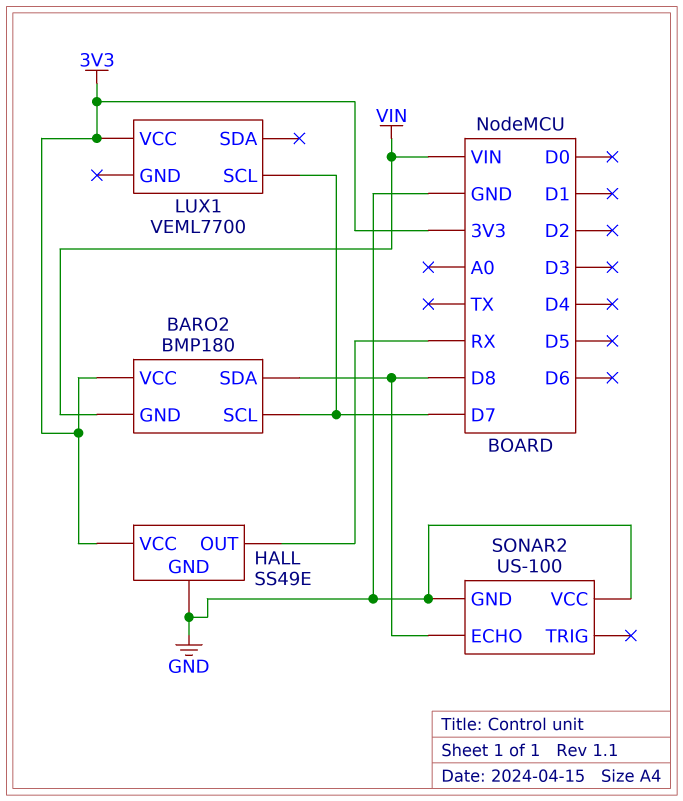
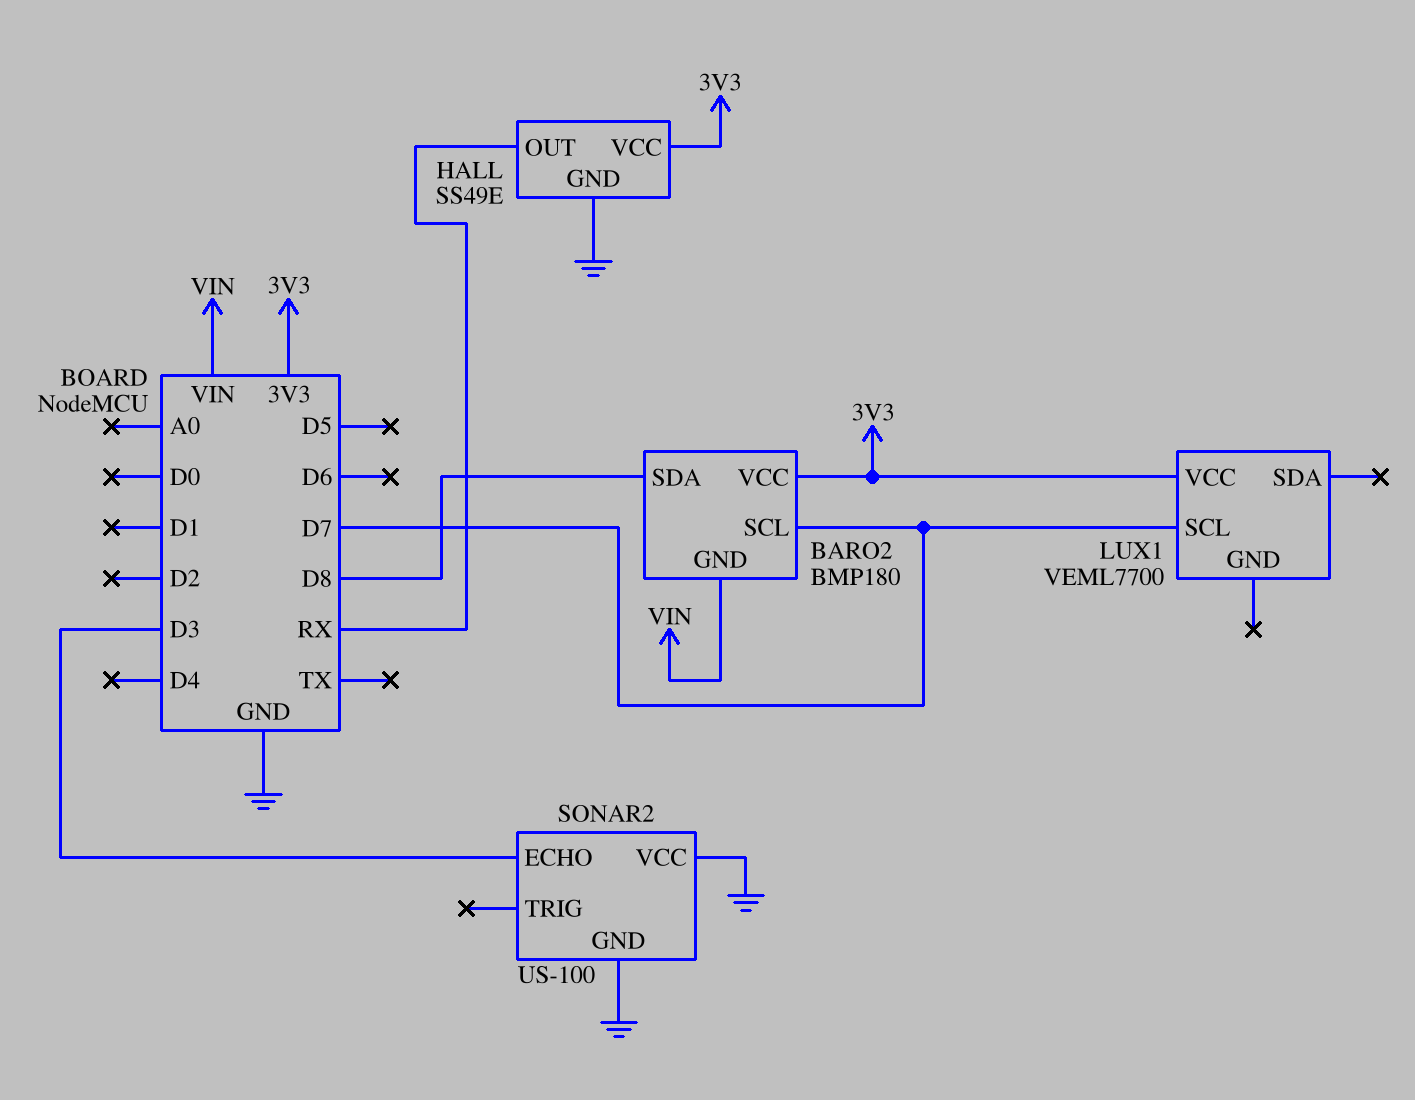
SONAR2 pin ECHO: D8 -> D3

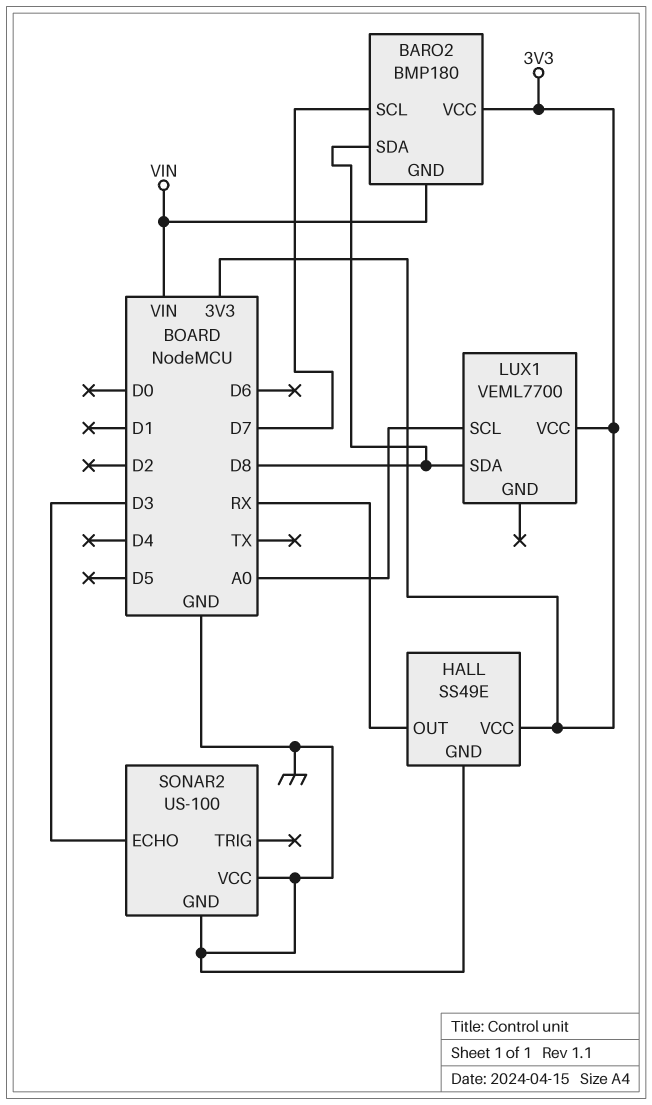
LUX1 pin SCL: D7 -> A0
LUX1 pin SDA: none -> D8

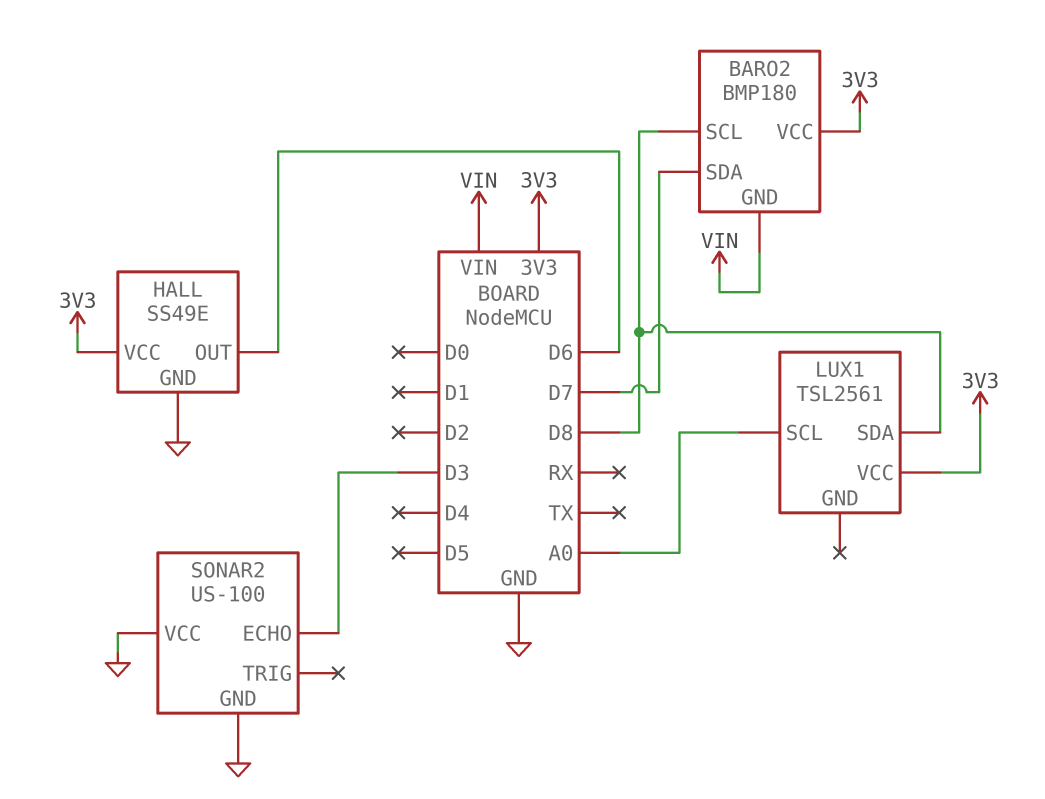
BARO2 pin SCL: D7 -> D8
BARO2 pin SDA: D8 -> D7
HALL pin OUT: RX -> D6
LUX1: VEML7700 -> TSL2561

